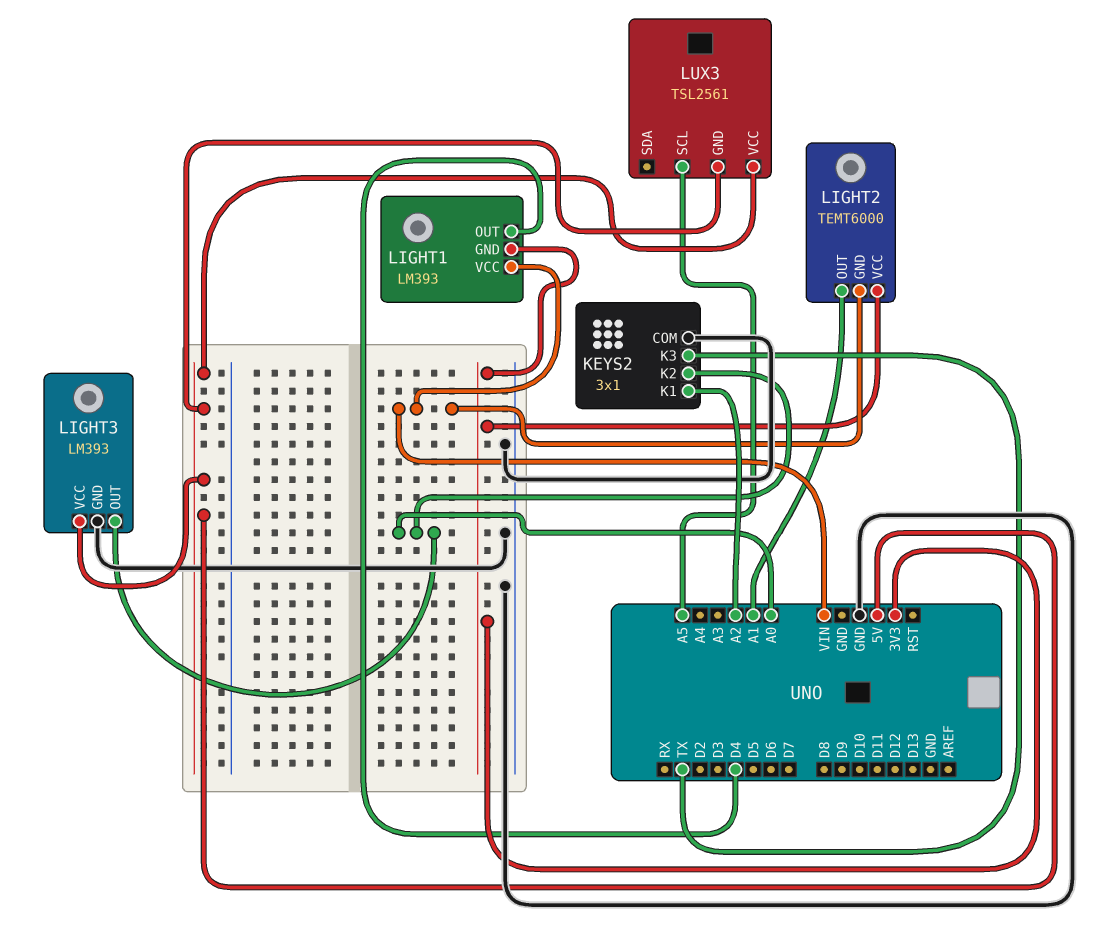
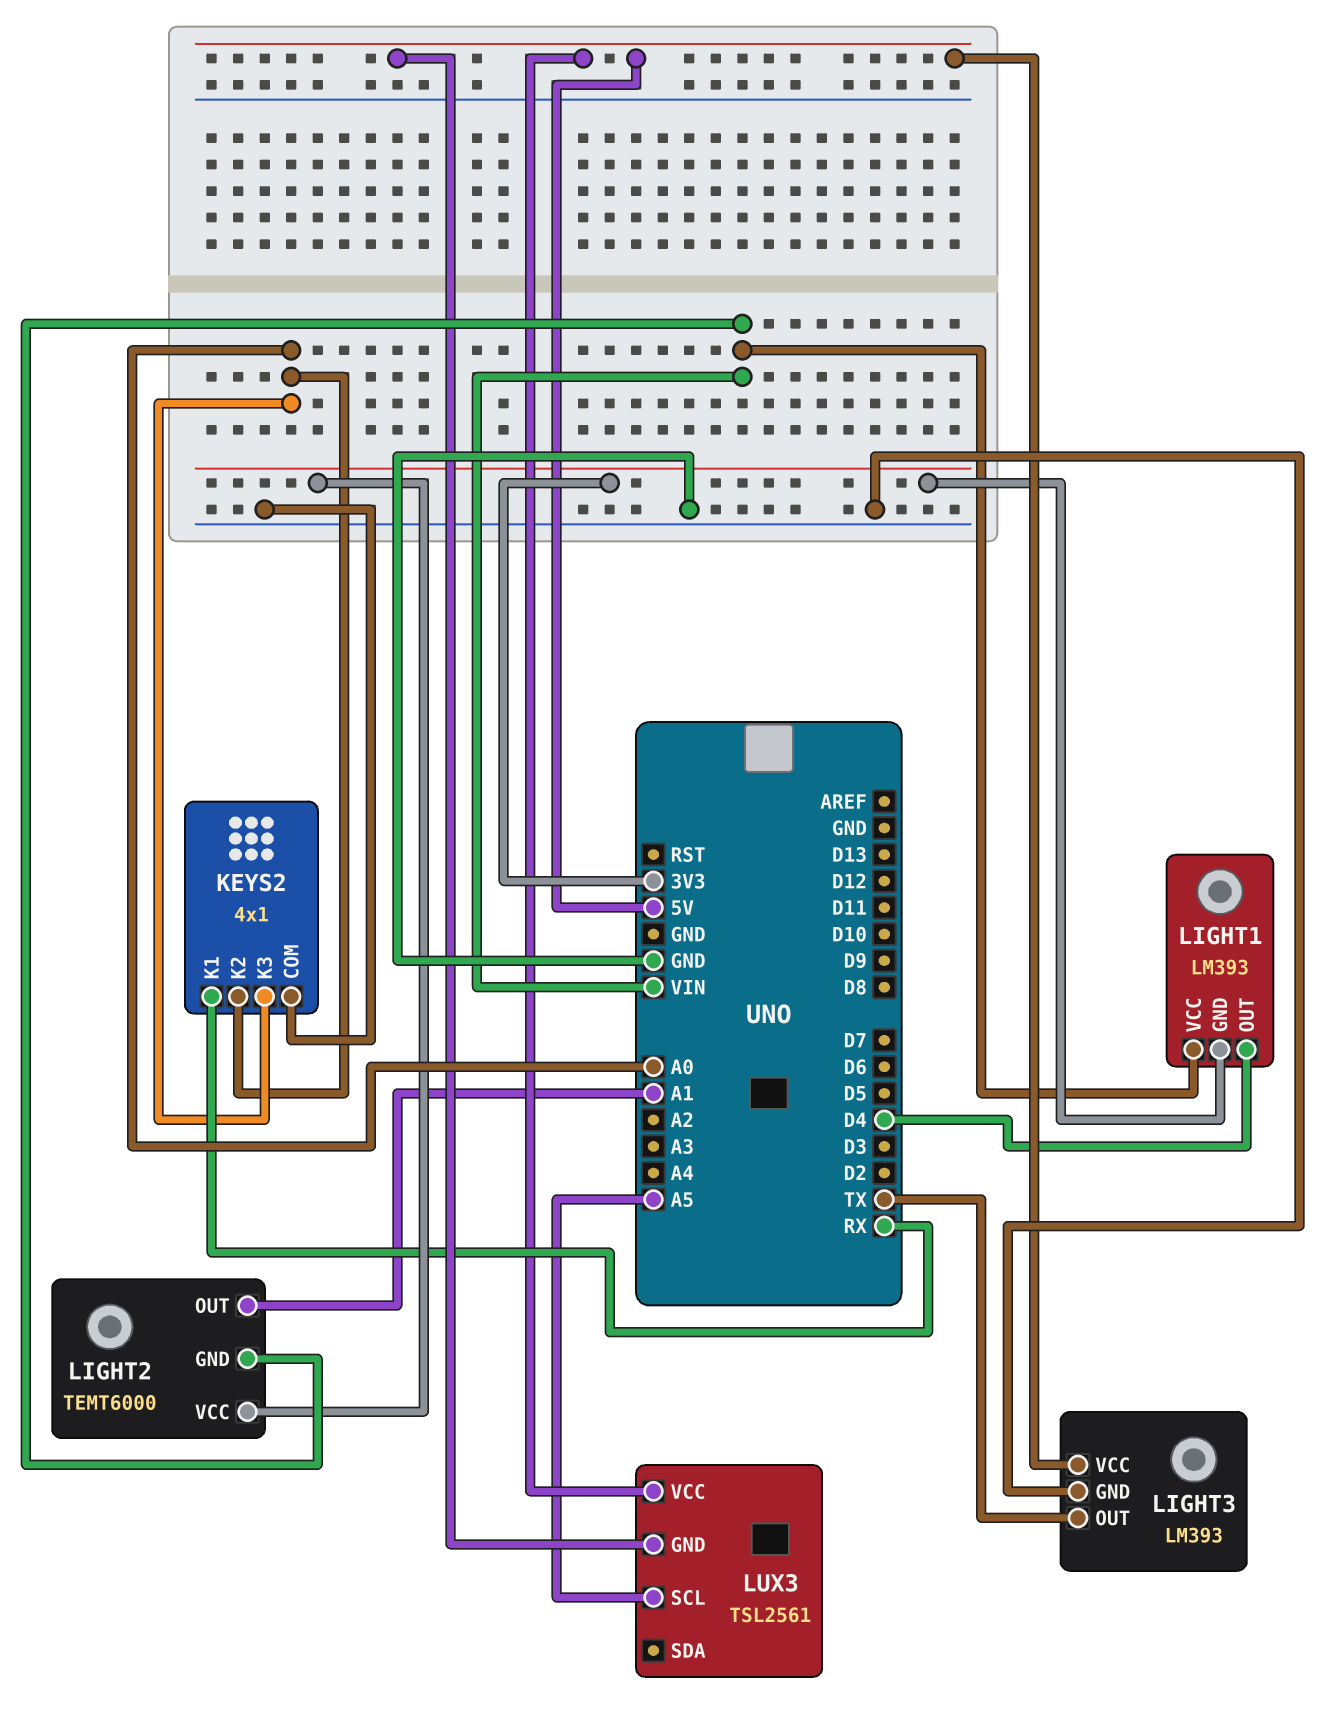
KEYS2: 3x1 -> 4x1
KEYS2 pin K1: A2 -> RX
KEYS2 pin K3: TX -> A0
LIGHT3 pin OUT: A0 -> TX

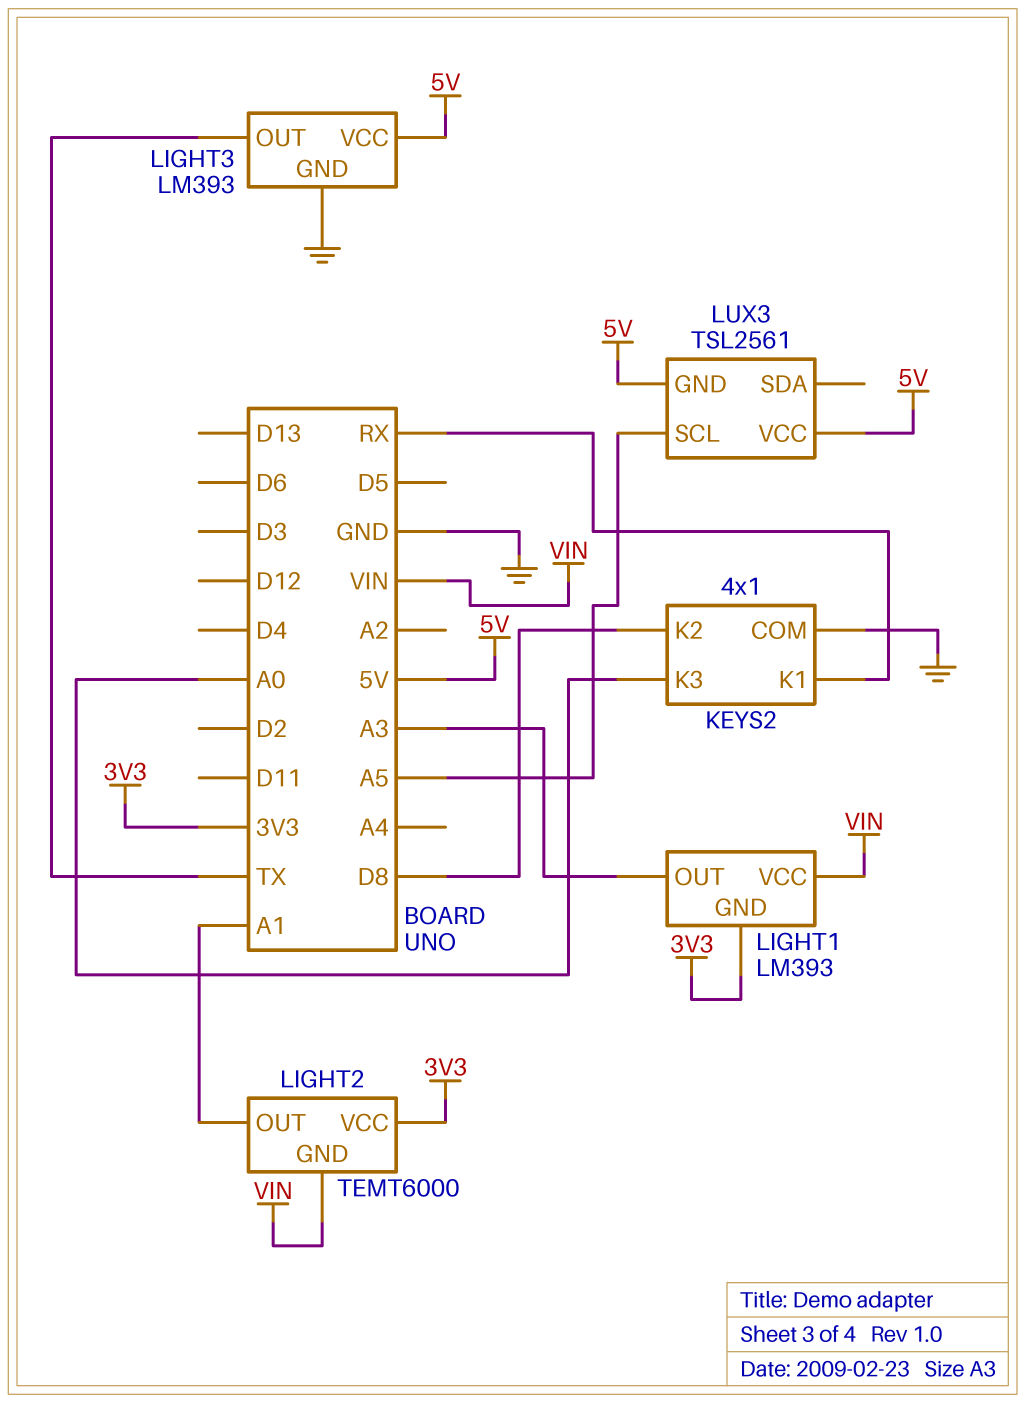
KEYS2 pin K2: A0 -> D8
LIGHT1 pin OUT: D4 -> A3

